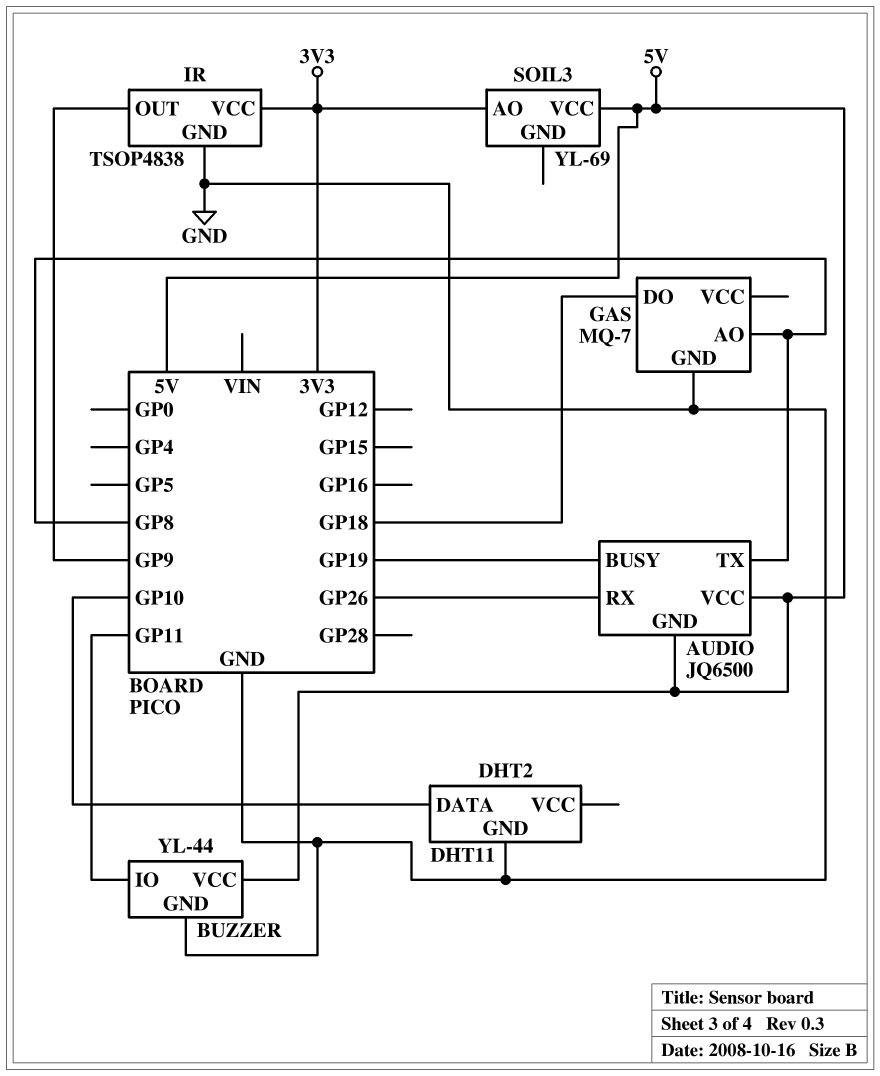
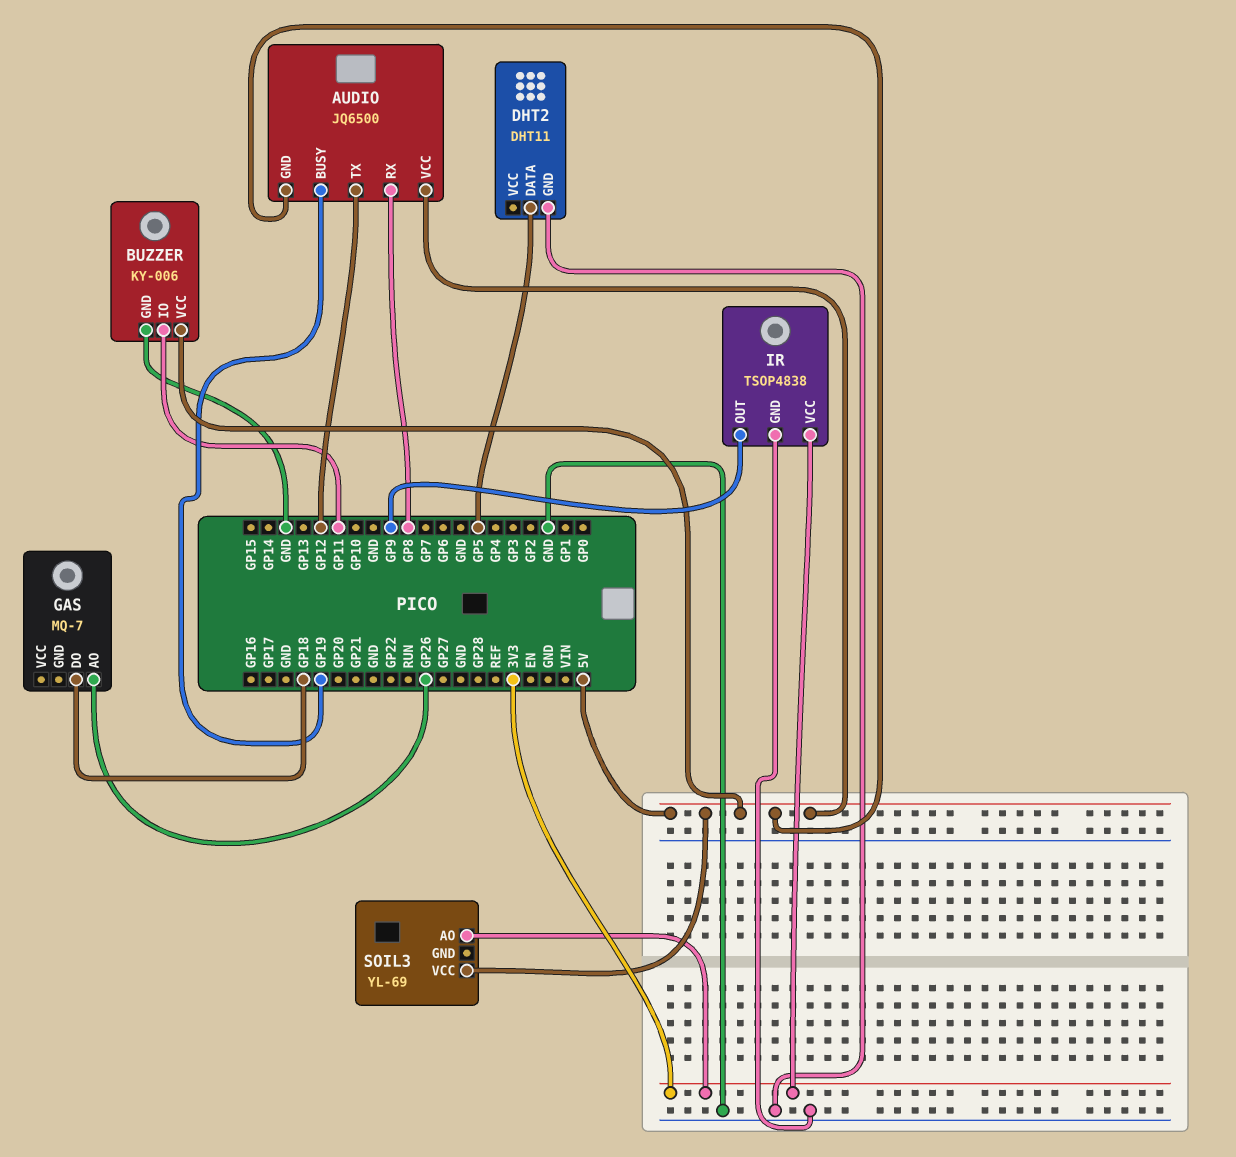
AUDIO pin RX: GP26 -> GP8
AUDIO pin TX: GP8 -> GP12
BUZZER: YL-44 -> KY-006
DHT2 pin DATA: GP10 -> GP5
GAS pin AO: GP8 -> GP26
GAS pin GND: GND -> none

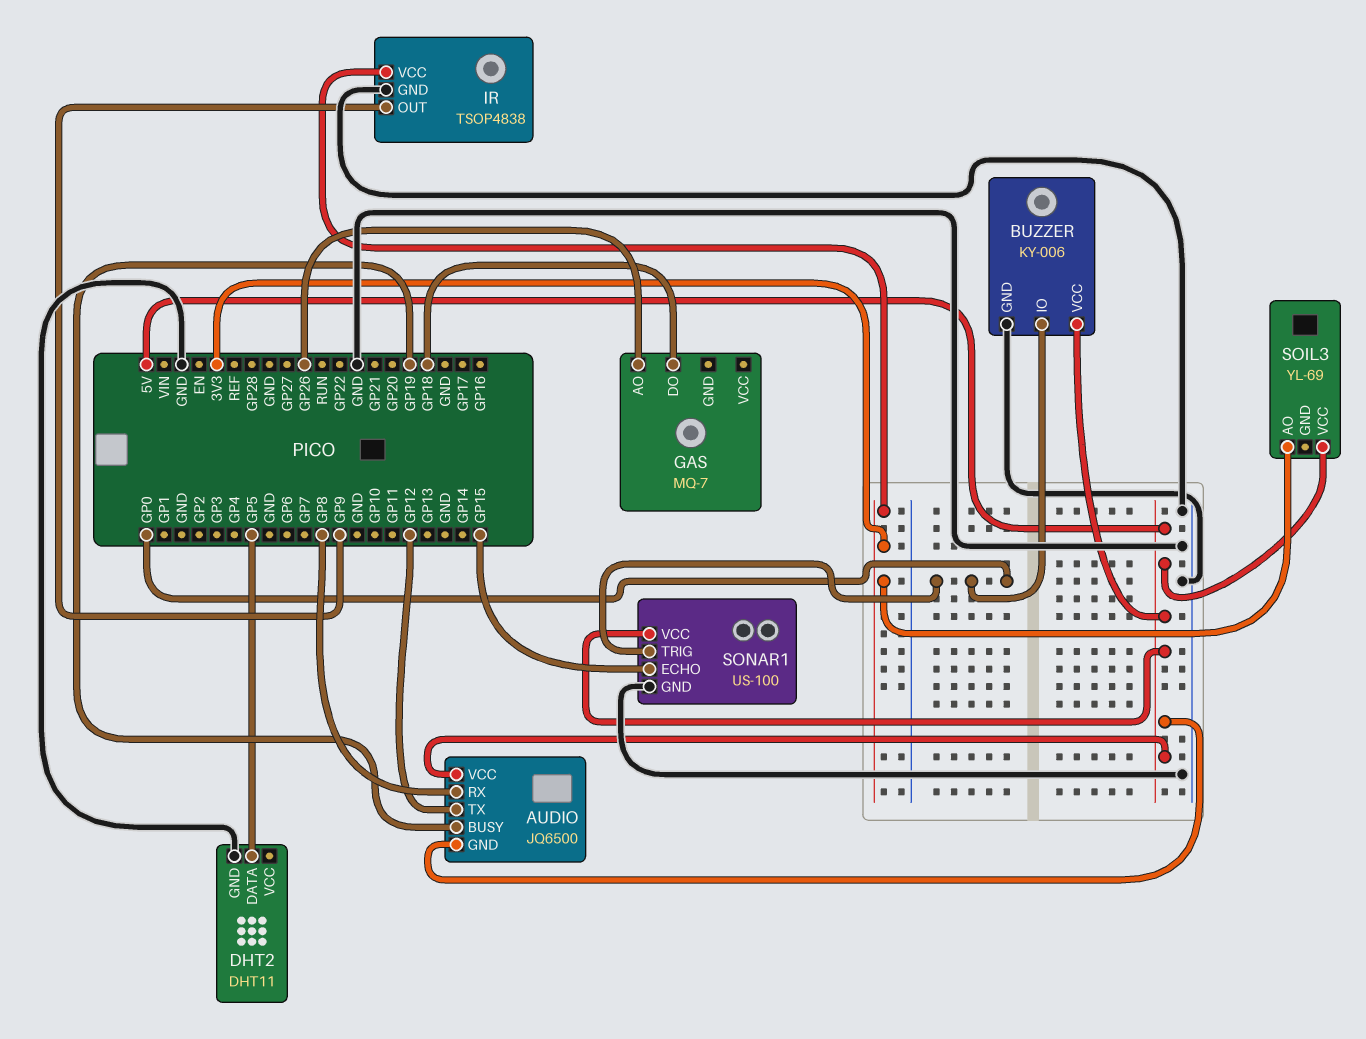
BUZZER pin IO: GP11 -> GP0
SONAR1: none -> US-100
SONAR1 pin ECHO: none -> GP15
SONAR1 pin GND: none -> GND
SONAR1 pin TRIG: none -> GP0
SONAR1 pin VCC: none -> 5V

